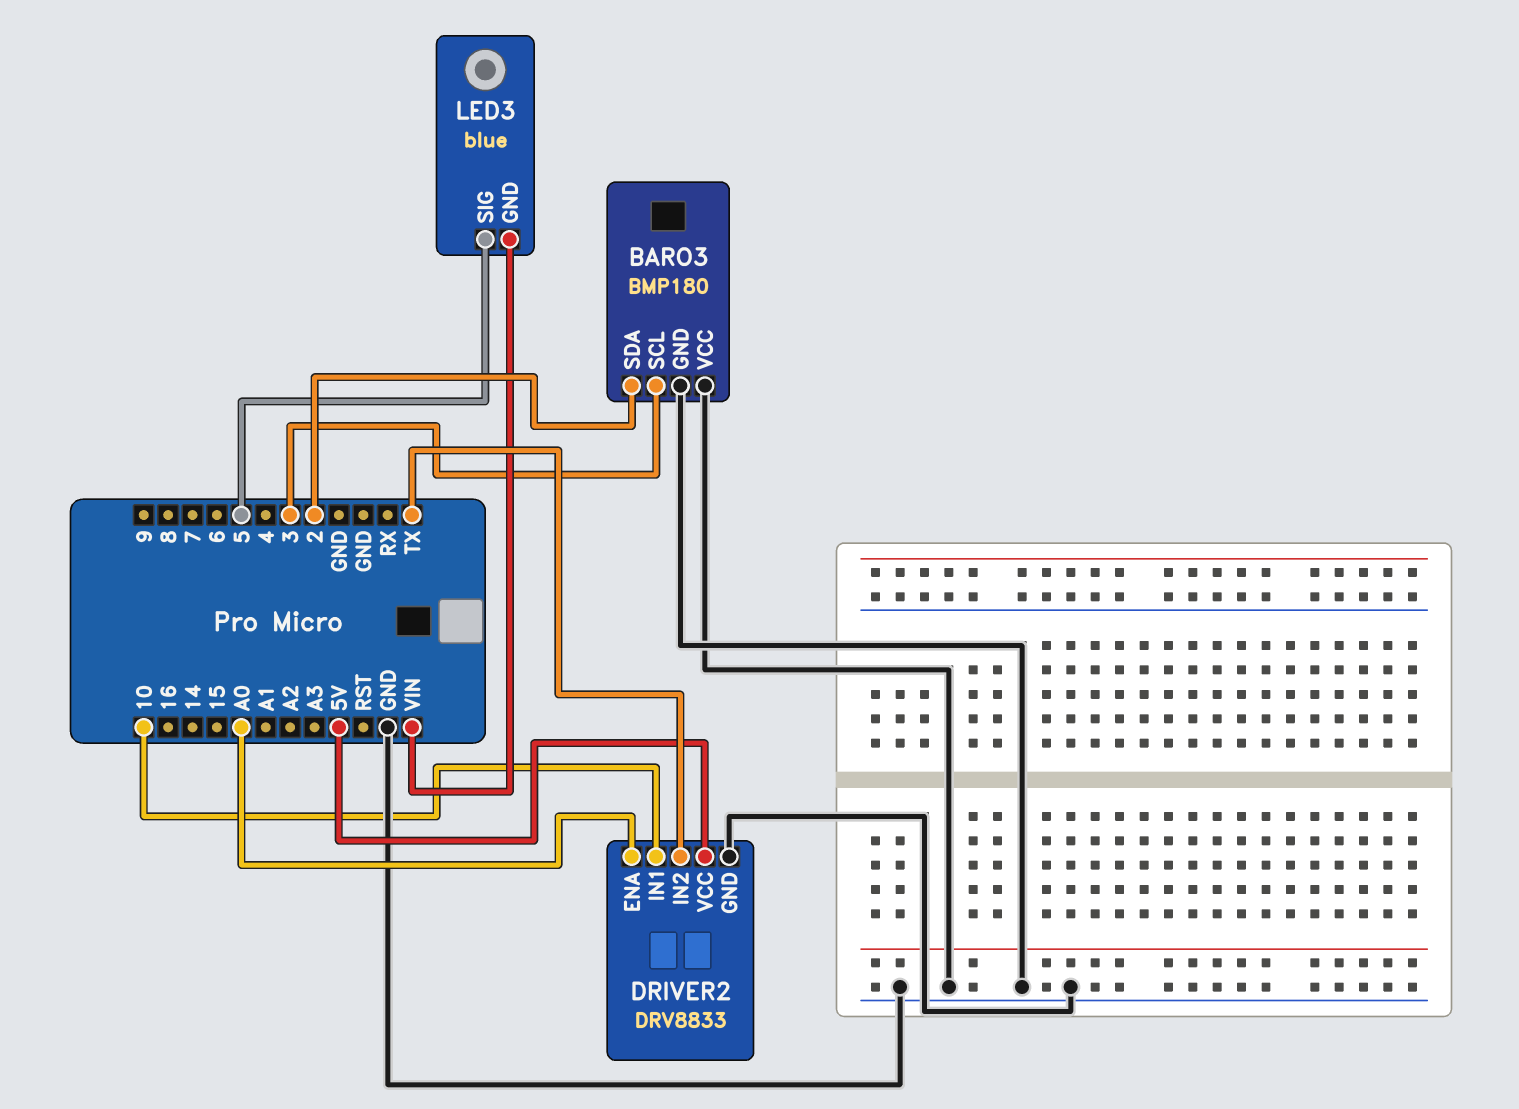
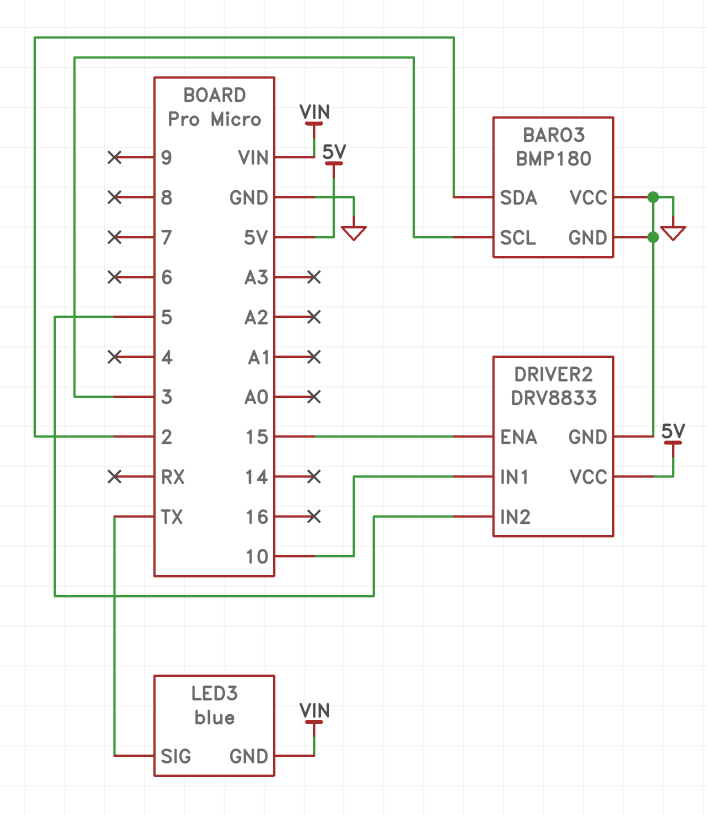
DRIVER2 pin ENA: A0 -> 15
DRIVER2 pin IN2: TX -> 5
LED3 pin SIG: 5 -> TX

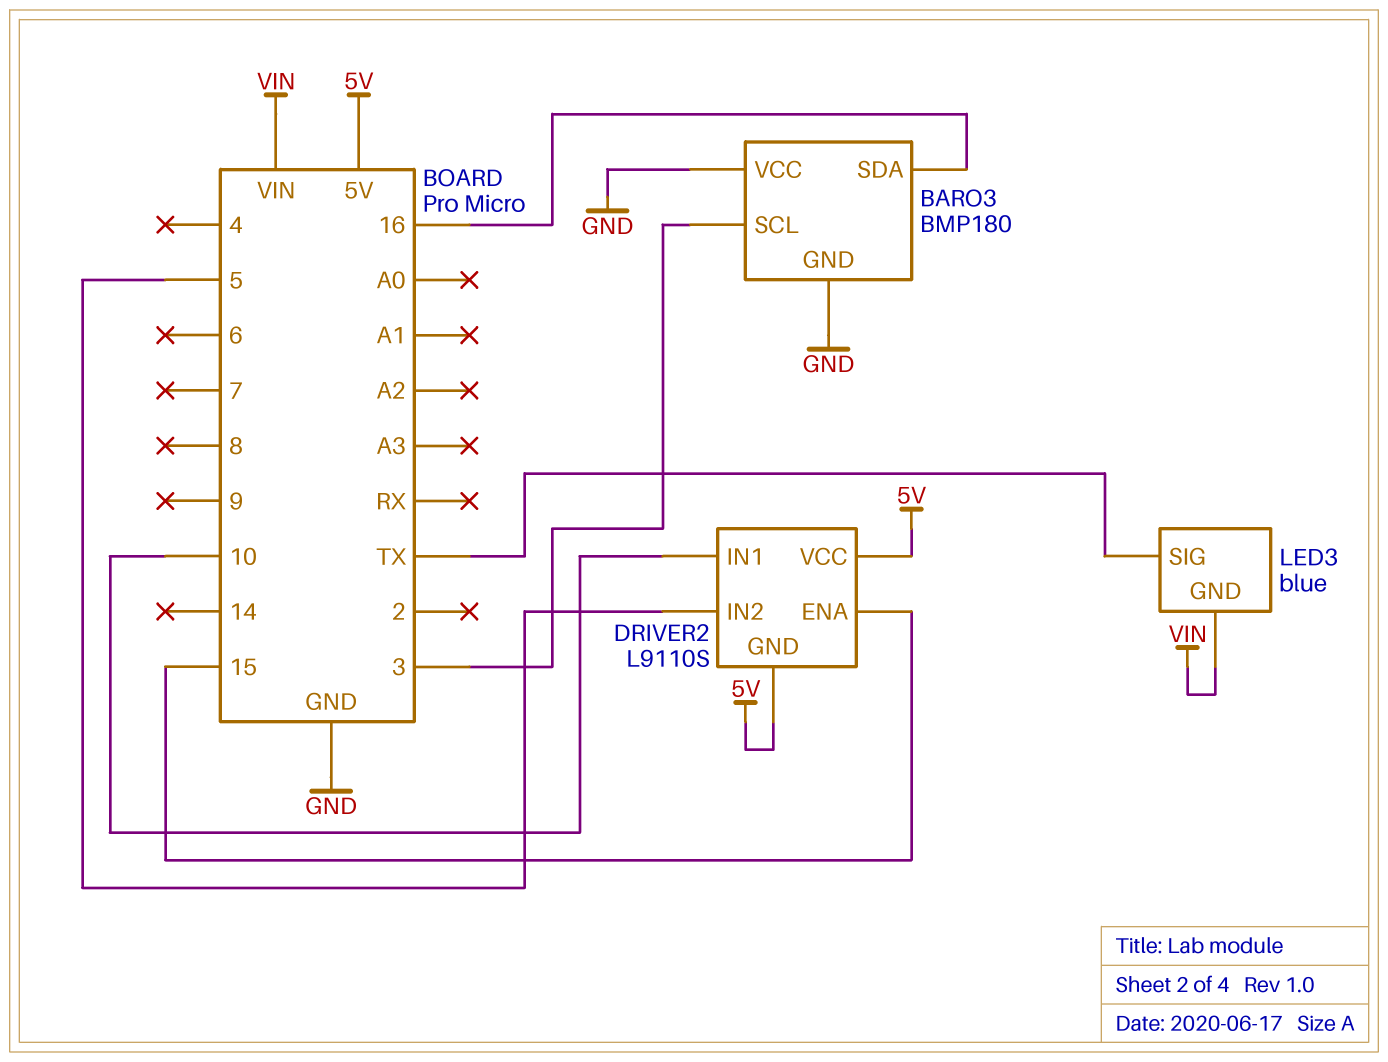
BARO3 pin SDA: 2 -> 16
DRIVER2: DRV8833 -> L9110S
DRIVER2 pin GND: GND -> 5V

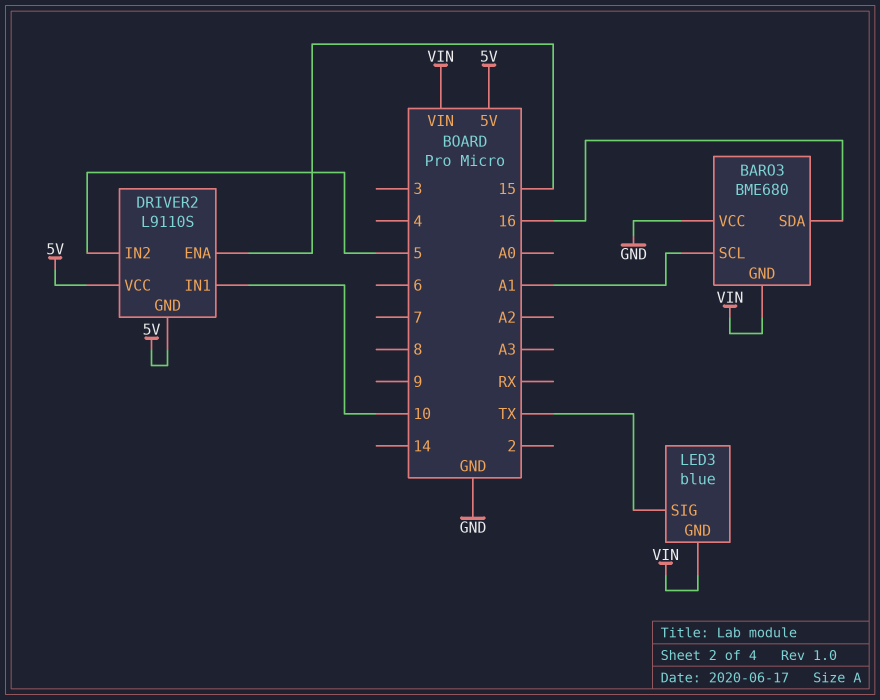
BARO3: BMP180 -> BME680
BARO3 pin GND: GND -> VIN
BARO3 pin SCL: 3 -> A1

